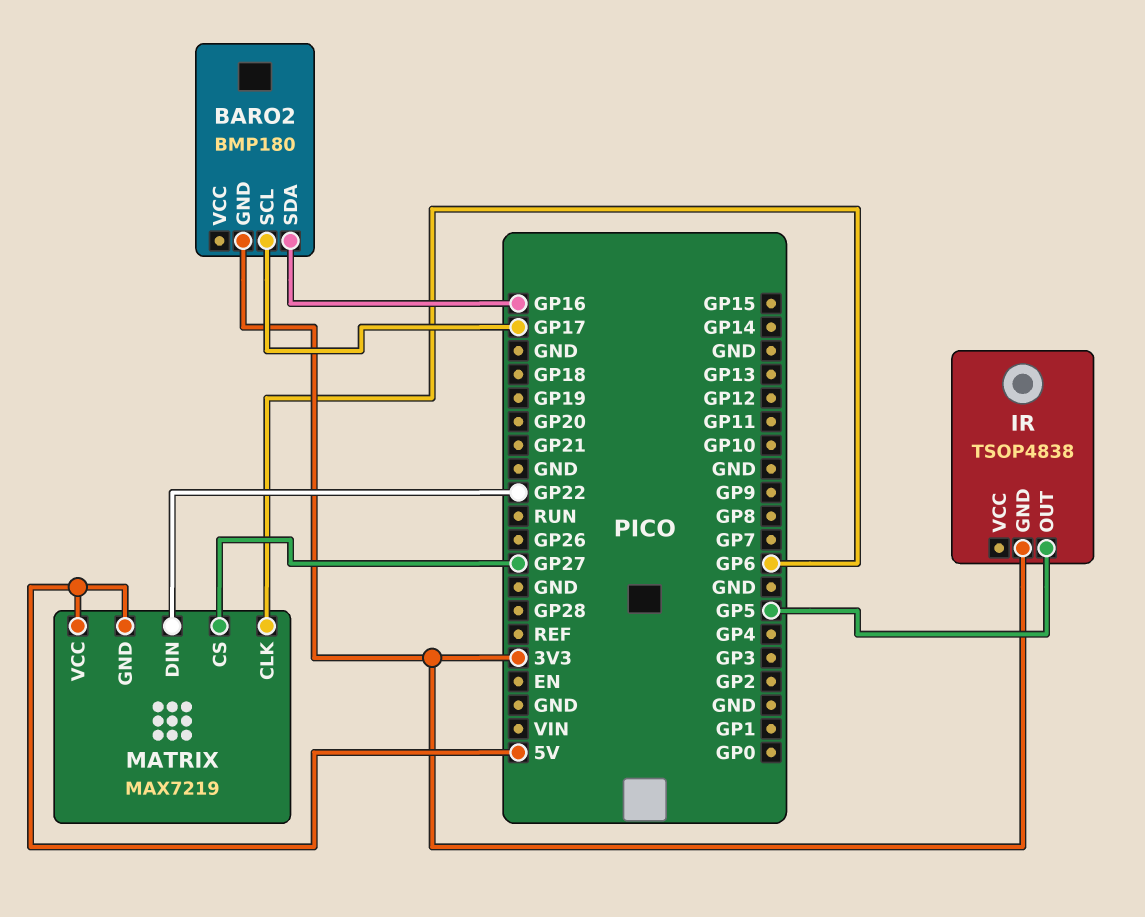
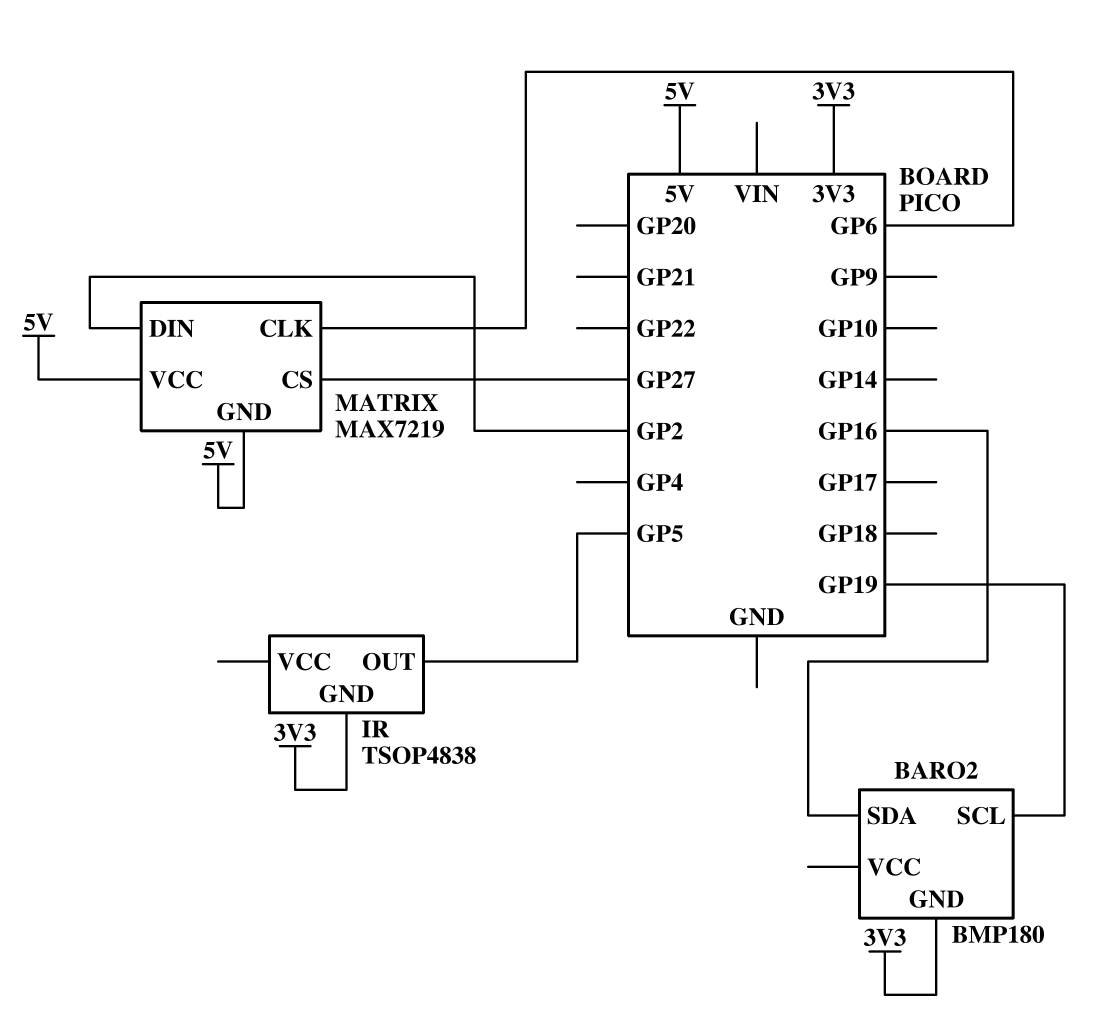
BARO2 pin SCL: GP17 -> GP19
MATRIX pin DIN: GP22 -> GP2

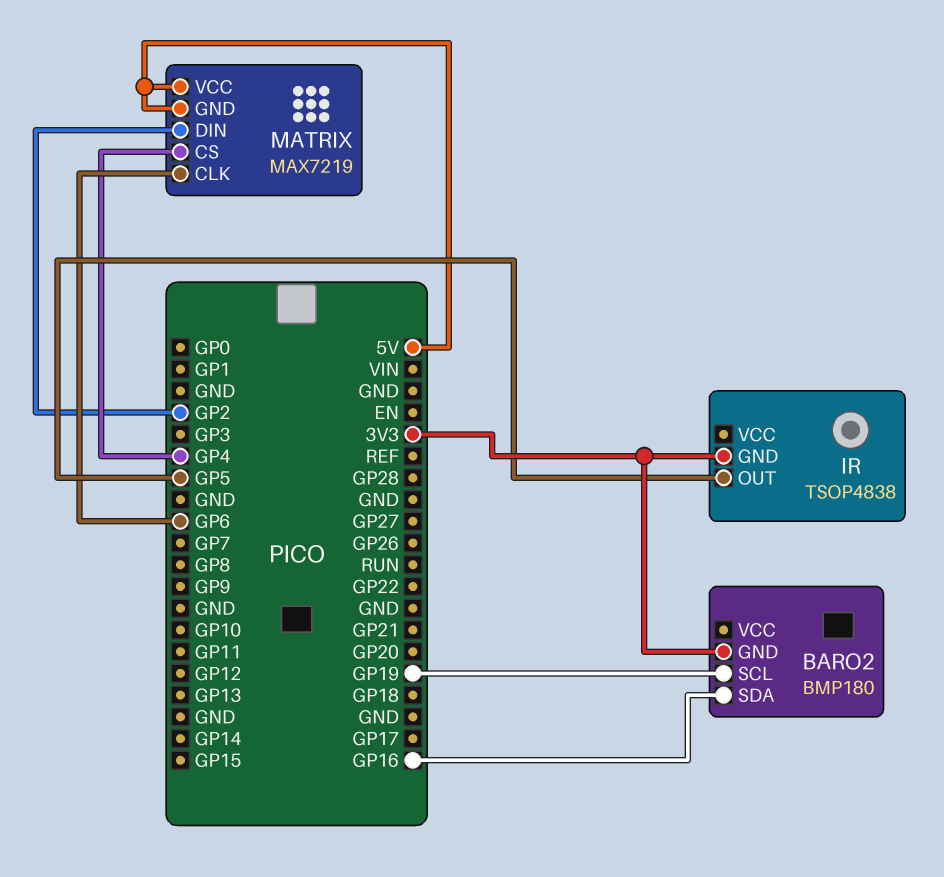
MATRIX pin CS: GP27 -> GP4

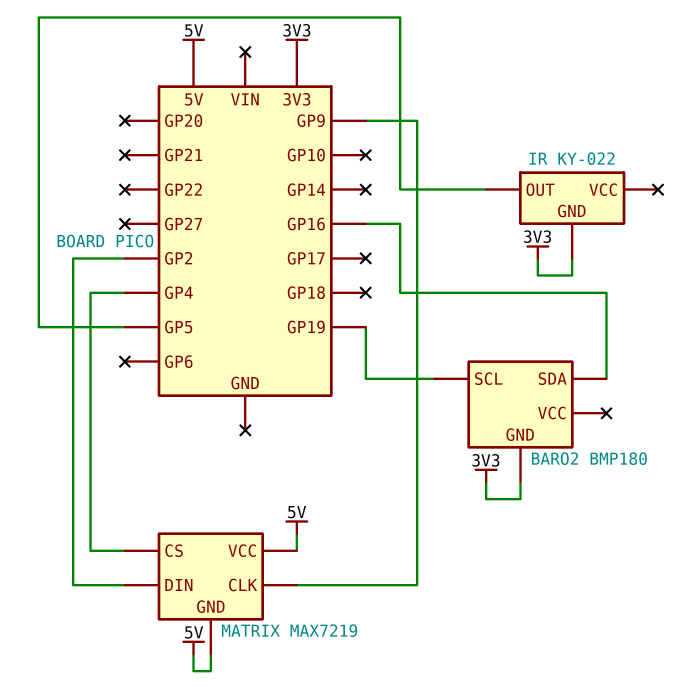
IR: TSOP4838 -> KY-022
MATRIX pin CLK: GP6 -> GP9

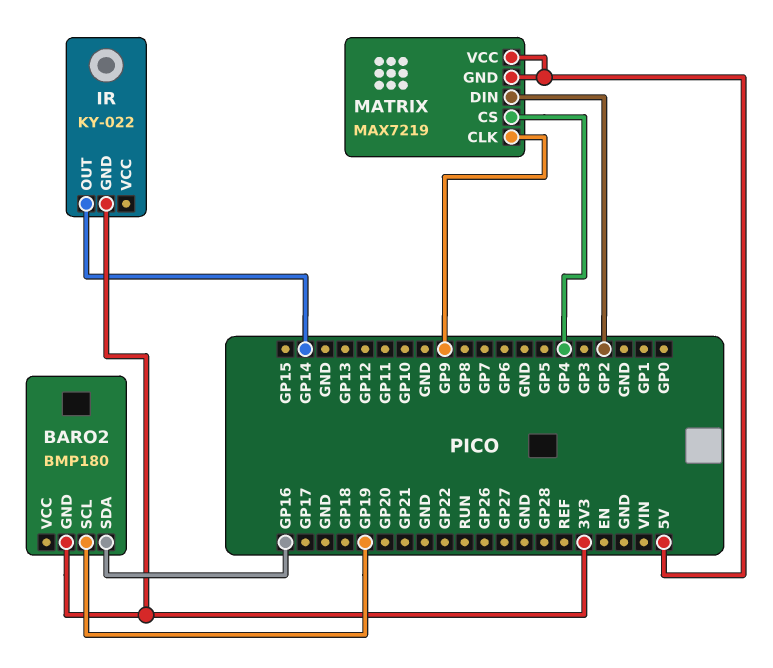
IR pin OUT: GP5 -> GP14

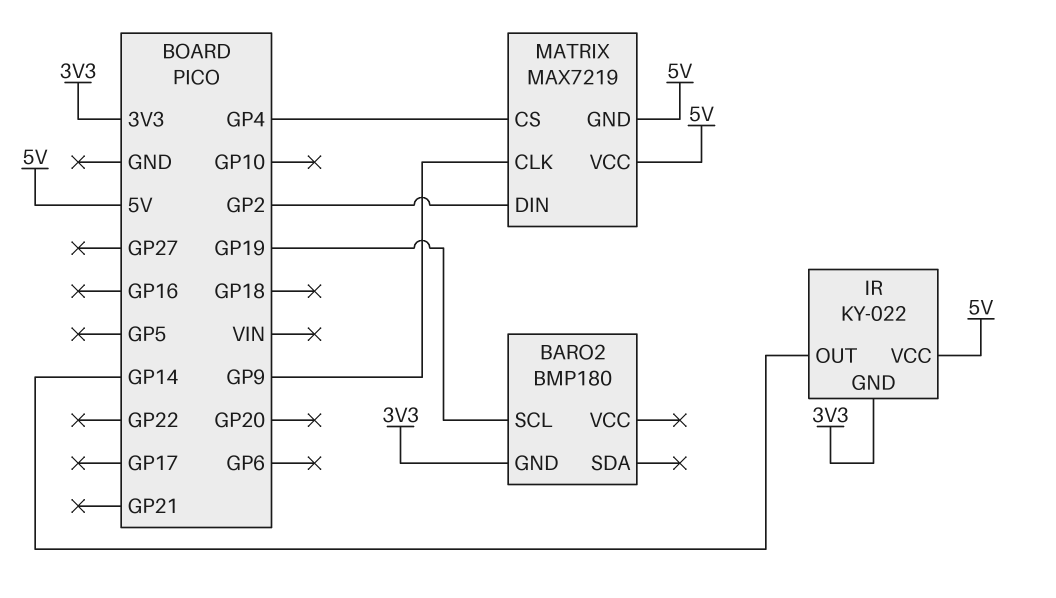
BARO2 pin SDA: GP16 -> none
IR pin VCC: none -> 5V

